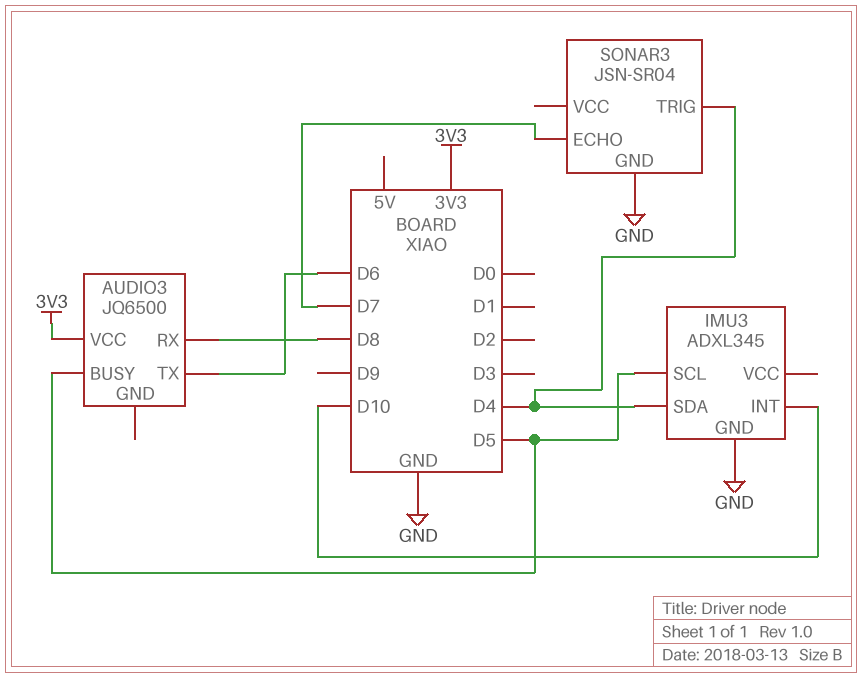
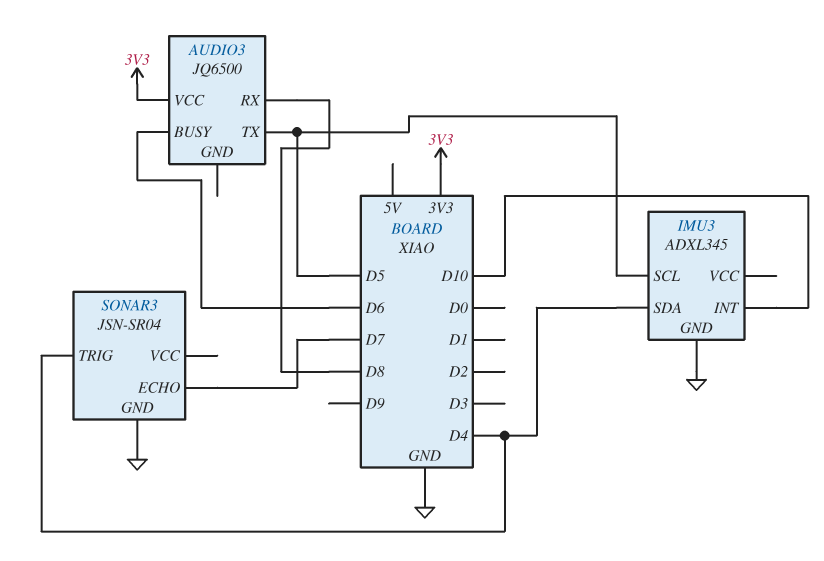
AUDIO3 pin BUSY: D5 -> D6
AUDIO3 pin TX: D6 -> D5

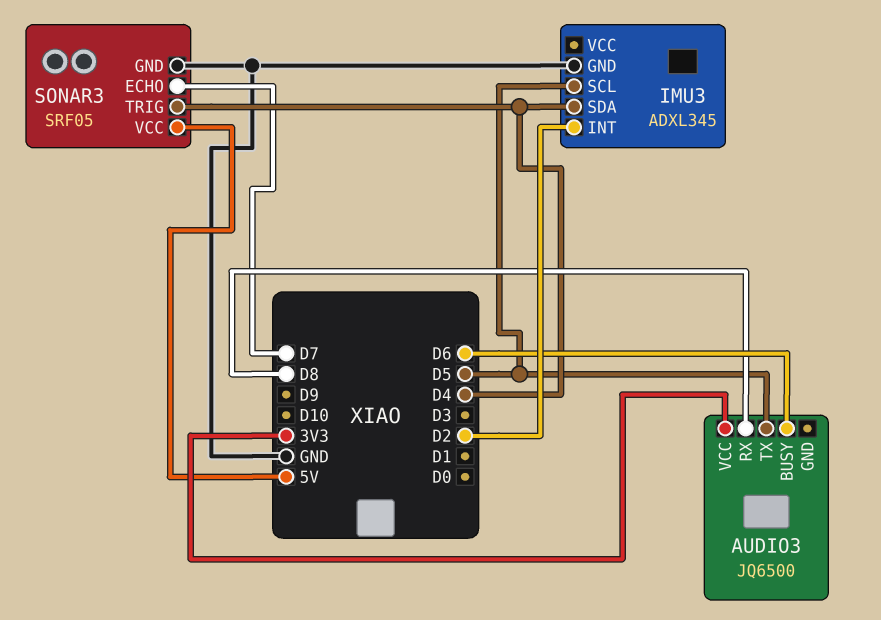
IMU3 pin INT: D10 -> D2
SONAR3: JSN-SR04 -> SRF05
SONAR3 pin VCC: none -> 5V

